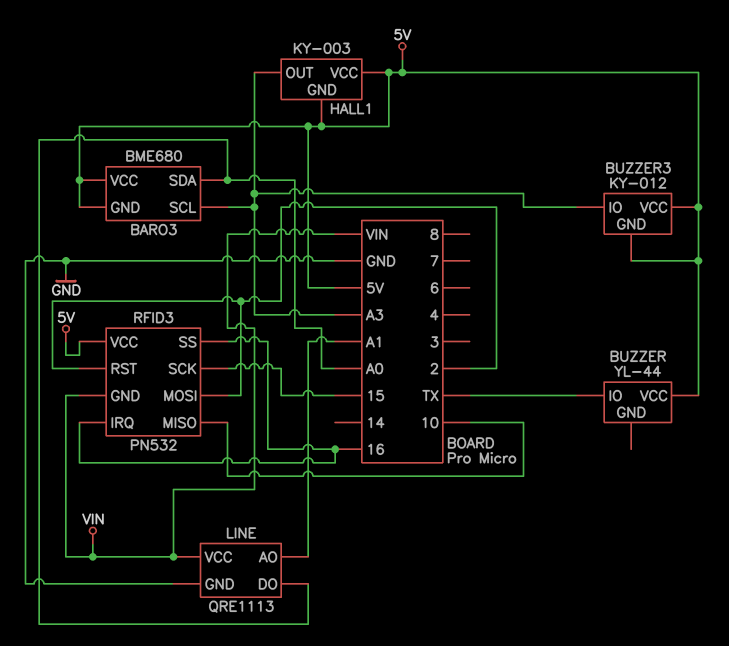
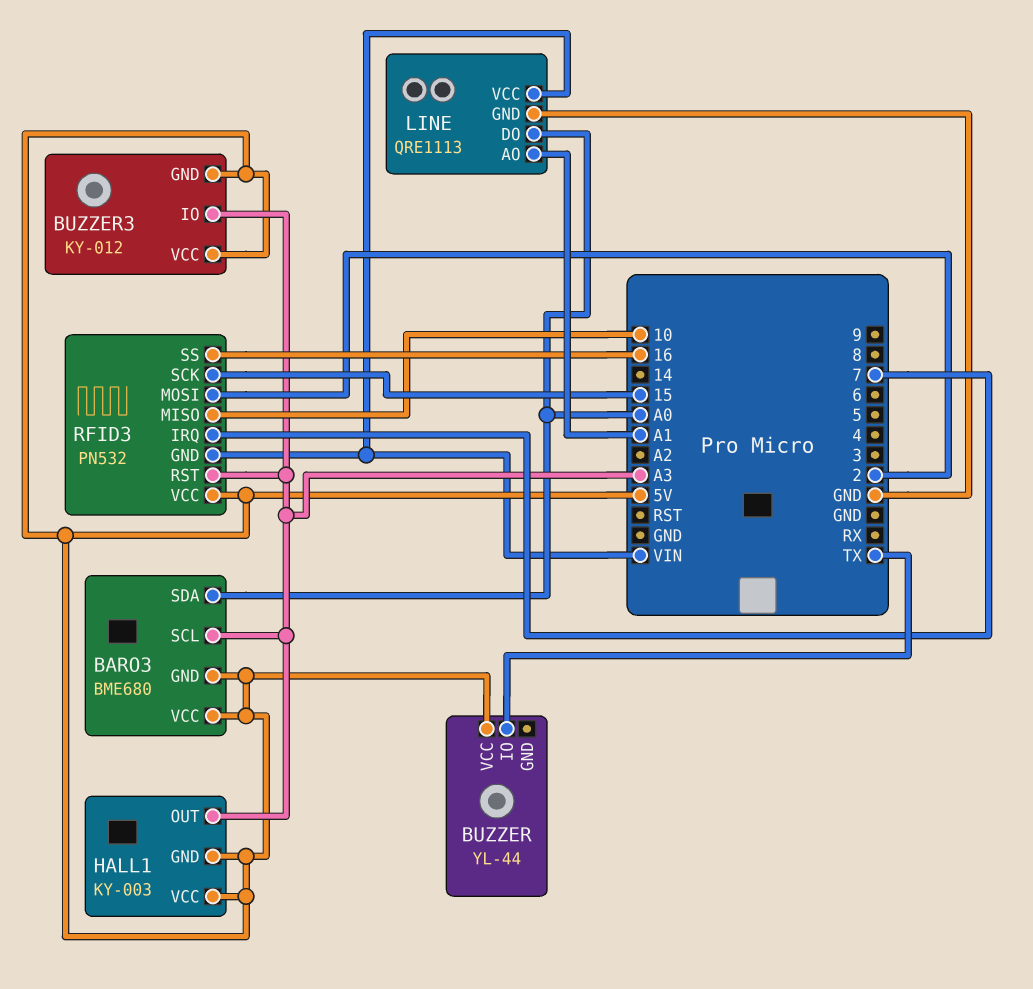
RFID3 pin IRQ: 16 -> 7
RFID3 pin RST: 2 -> A3

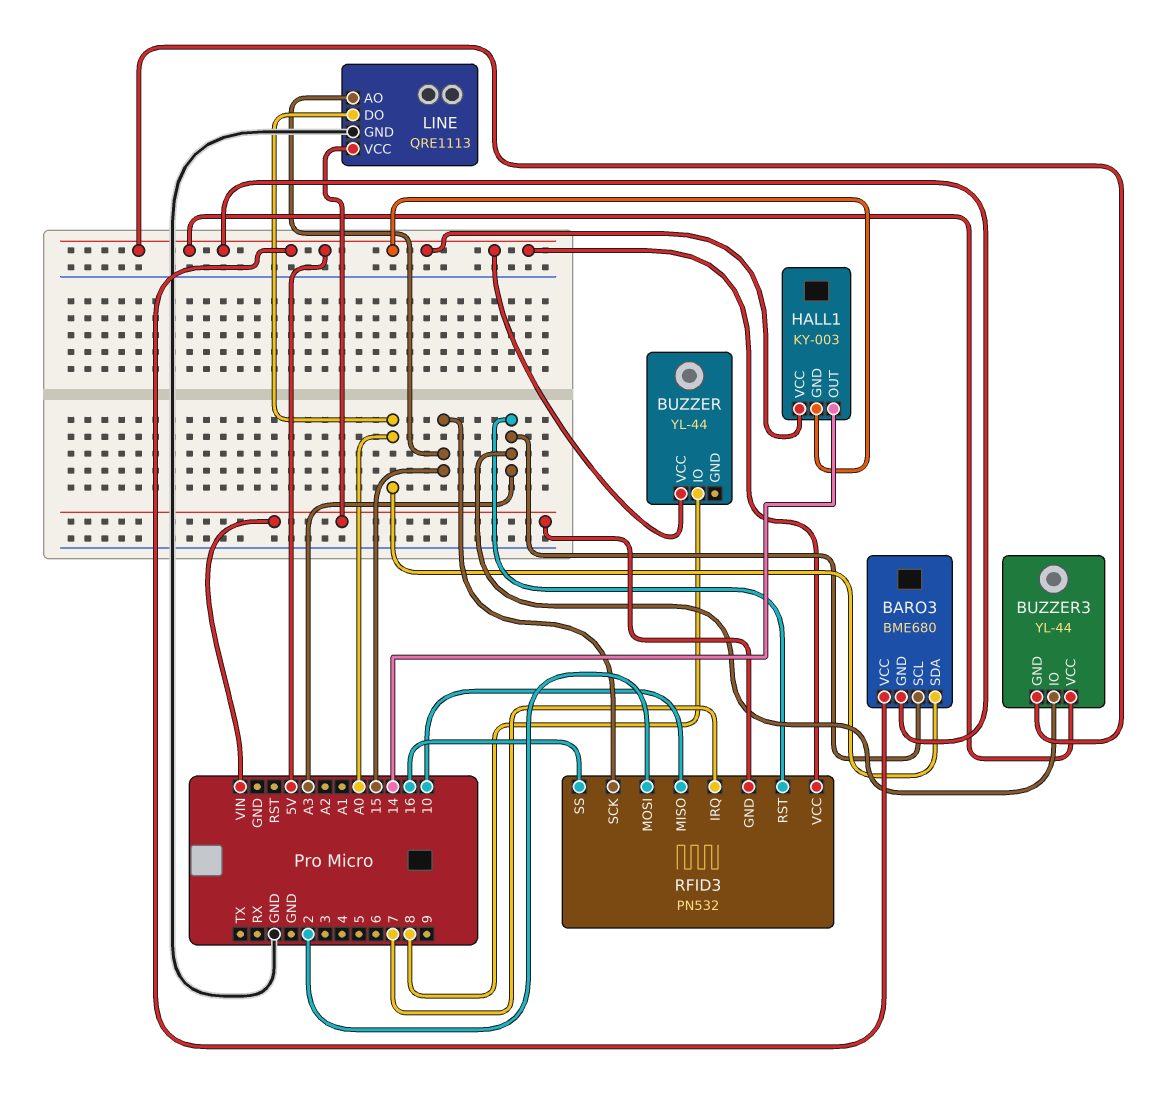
BUZZER pin IO: TX -> 8
BUZZER3: KY-012 -> YL-44
HALL1 pin OUT: A3 -> 14
LINE pin AO: A1 -> 15

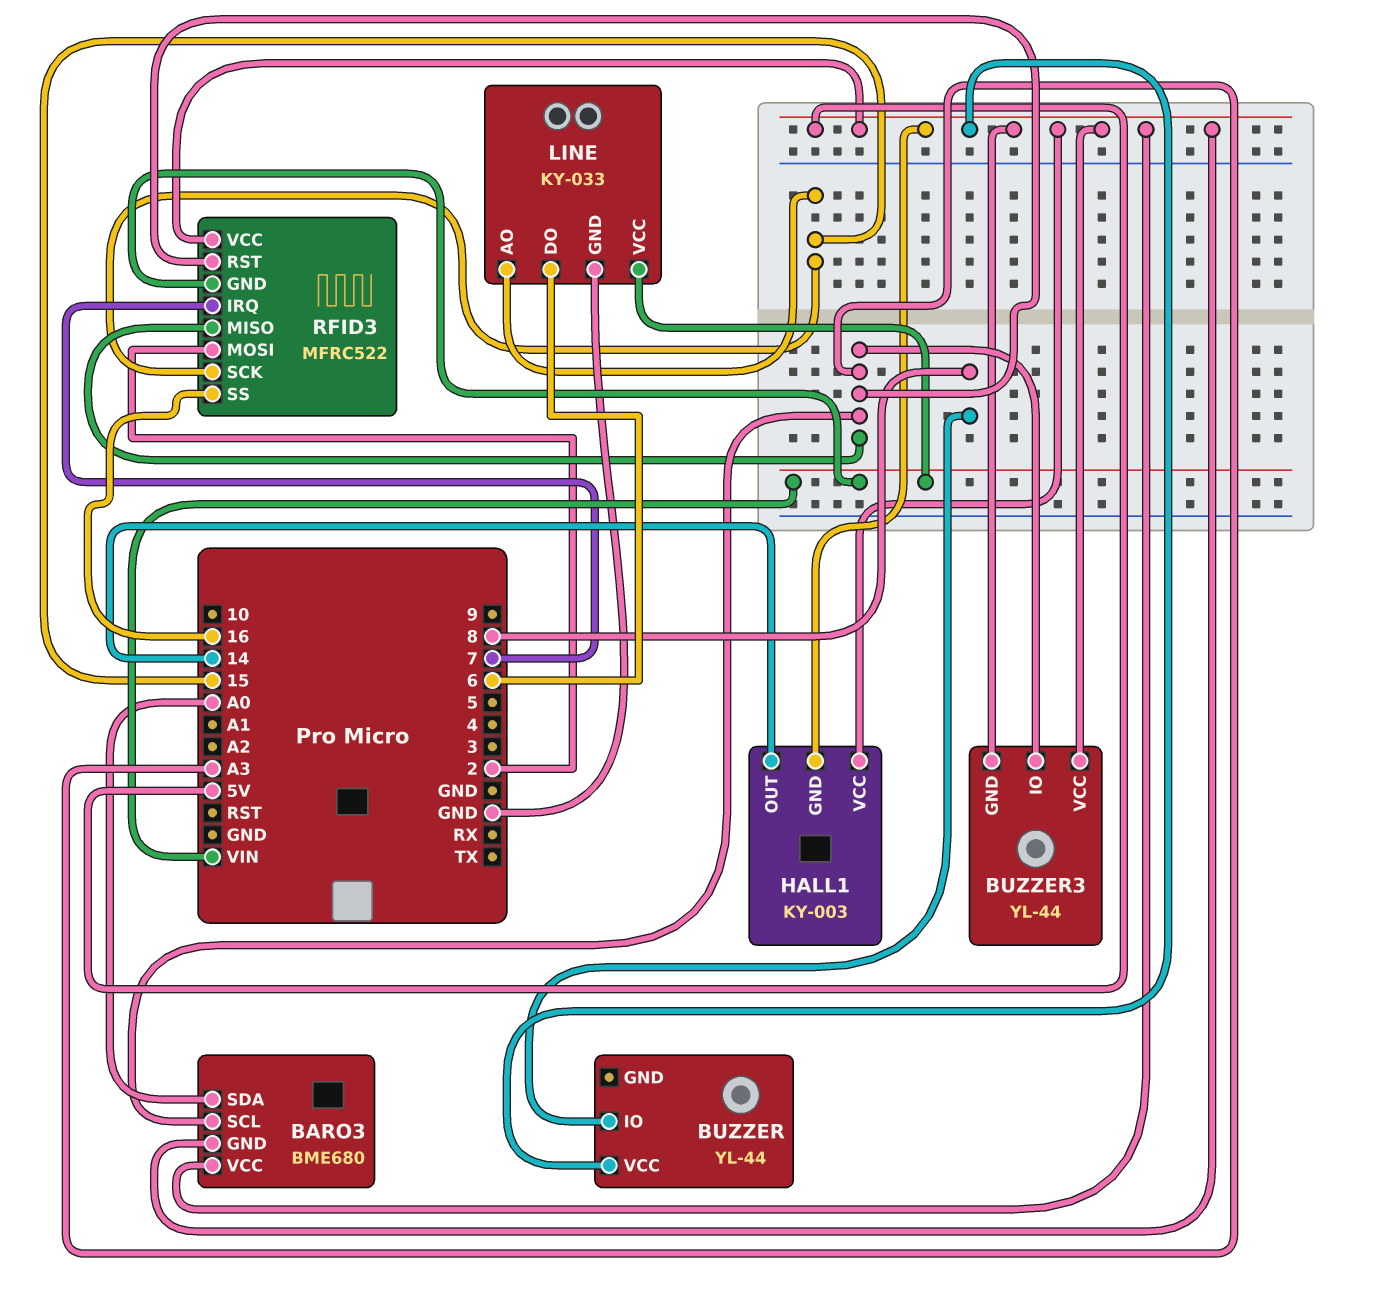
LINE: QRE1113 -> KY-033
LINE pin DO: A0 -> 6
RFID3: PN532 -> MFRC522
RFID3 pin MISO: 10 -> A3

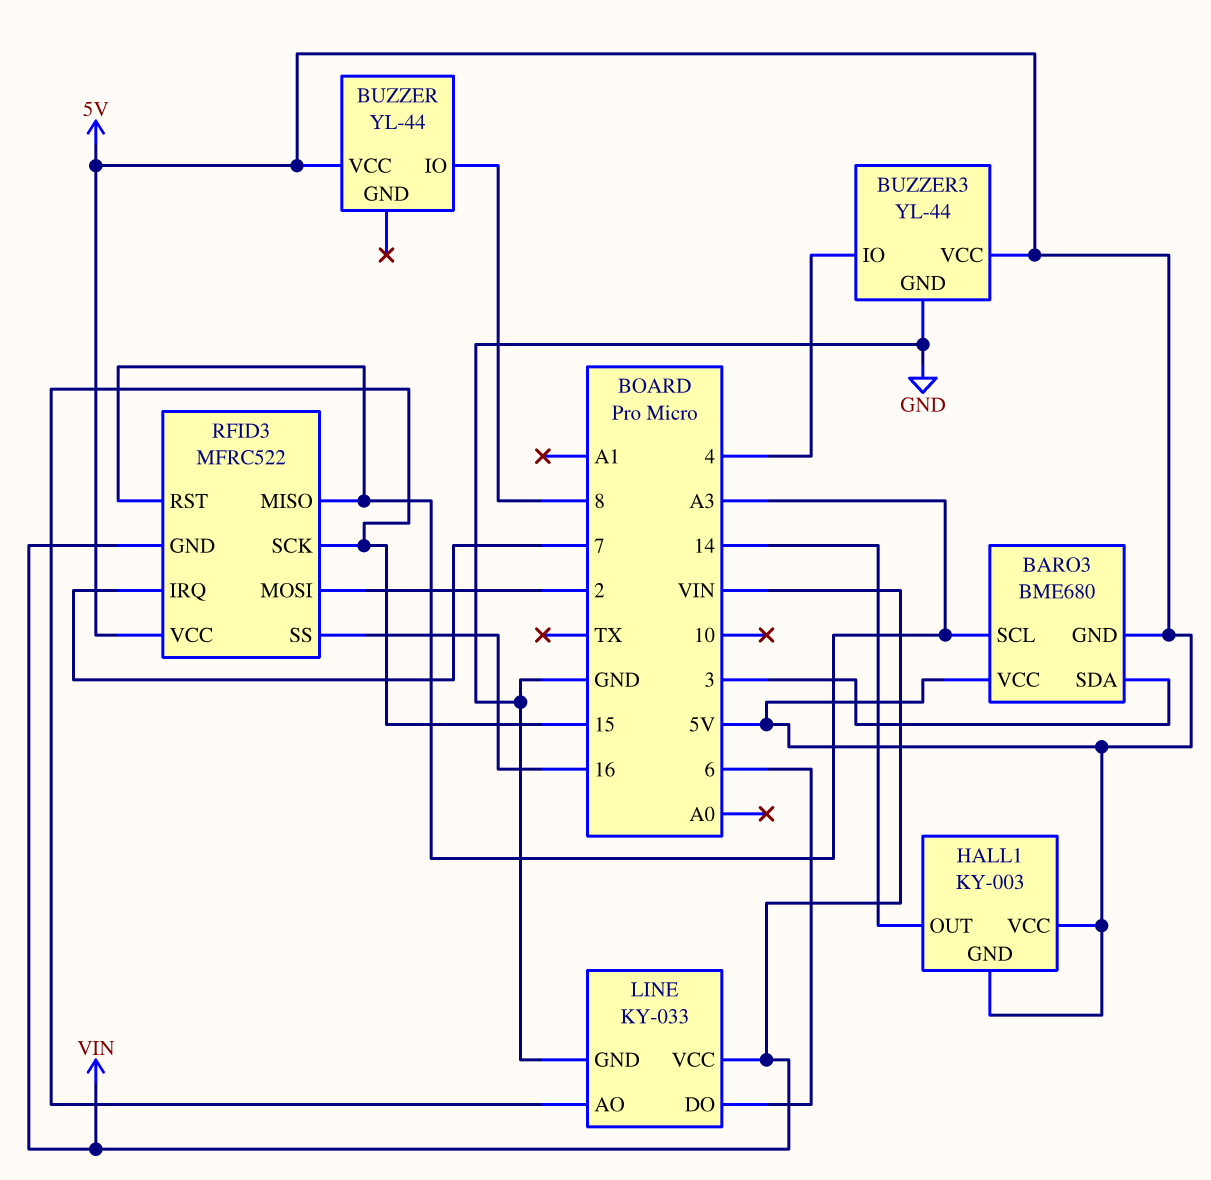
BARO3 pin SDA: A0 -> 3
BUZZER3 pin GND: 5V -> GND
BUZZER3 pin IO: A3 -> 4

